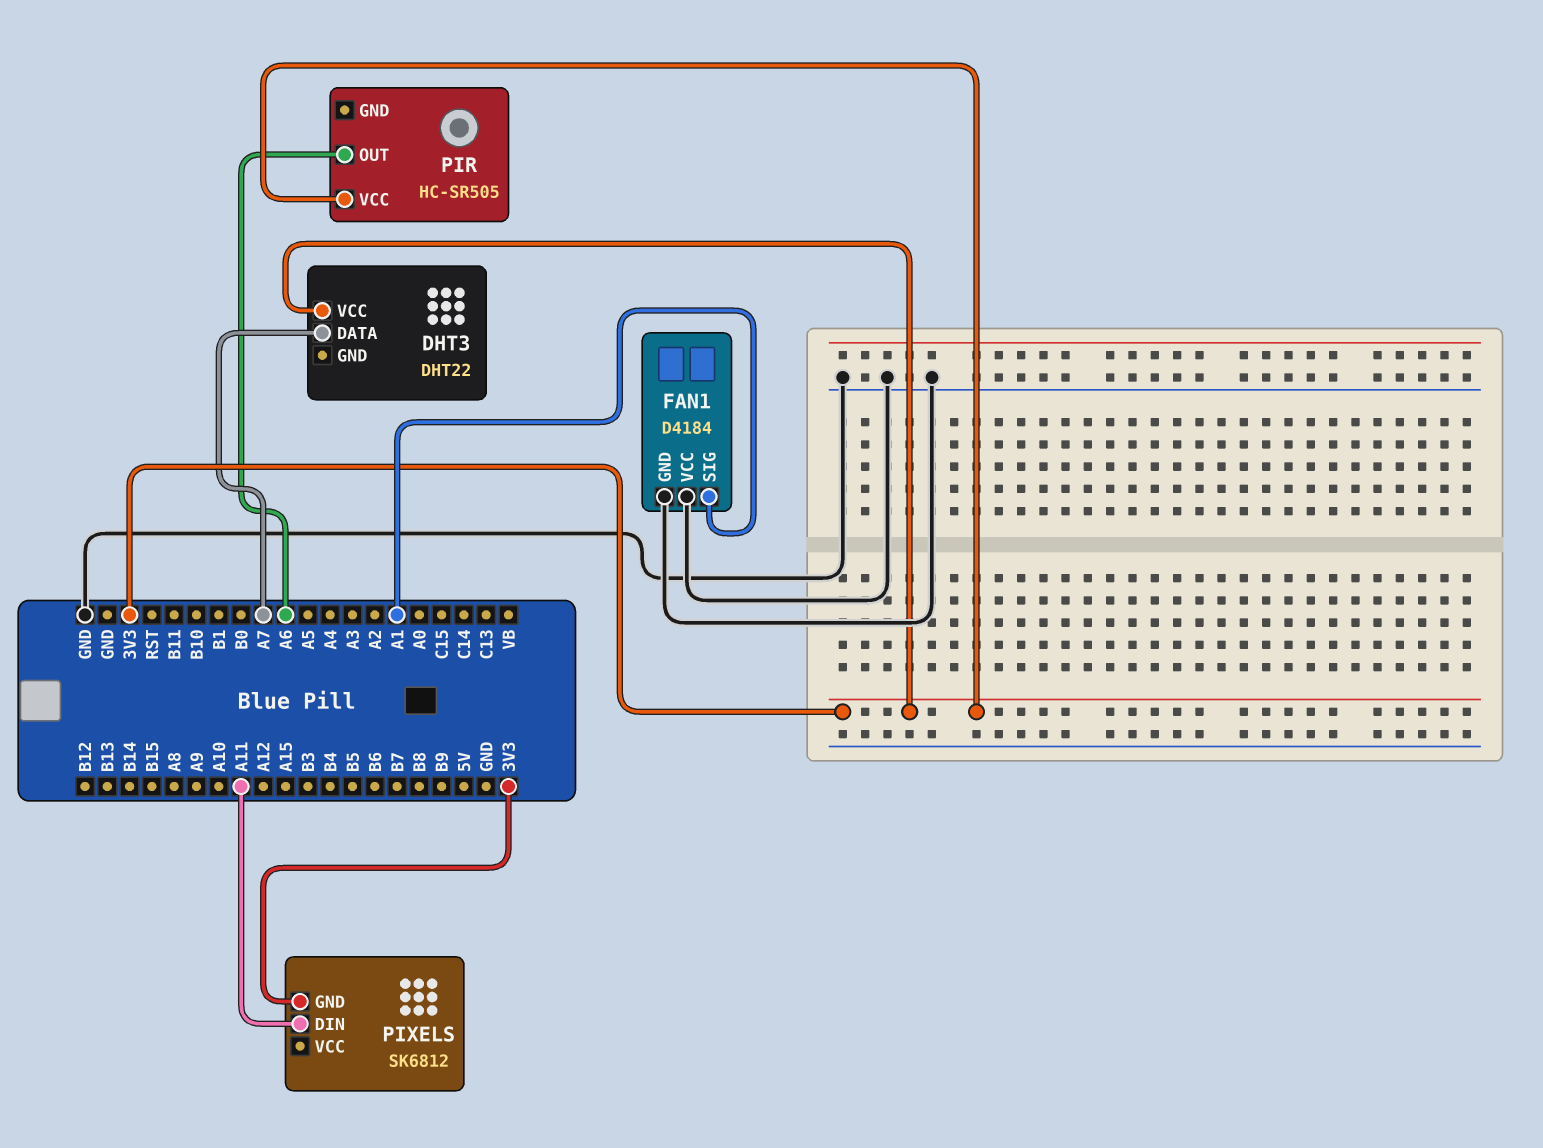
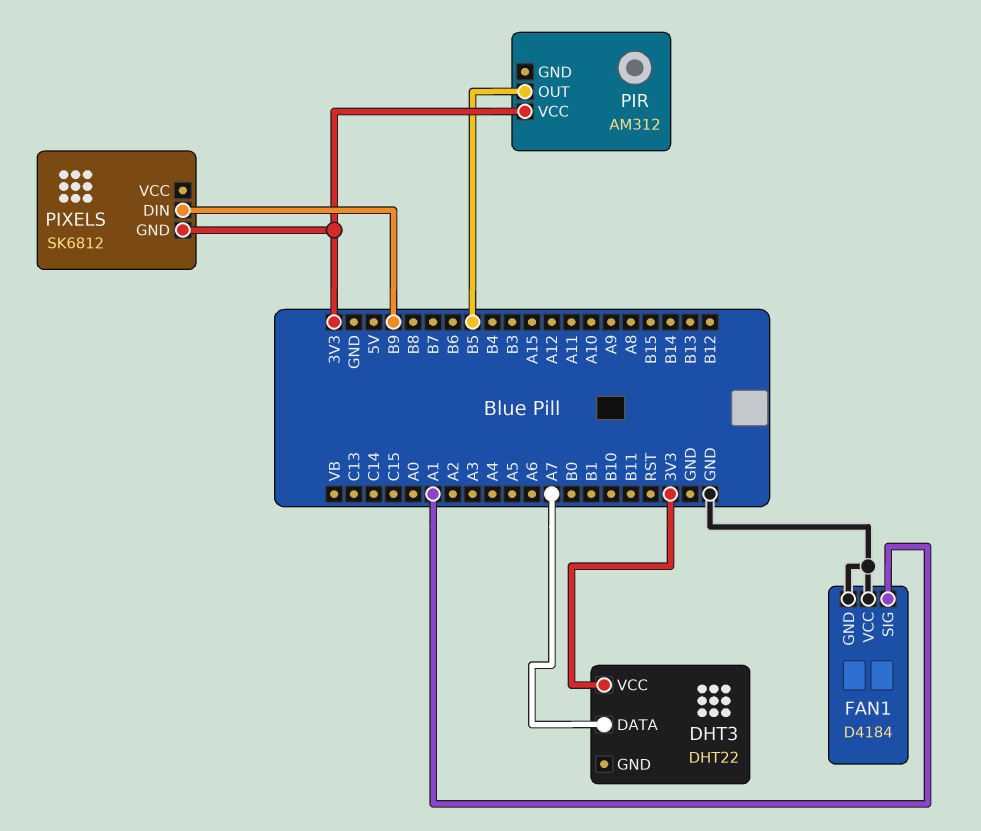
PIR: HC-SR505 -> AM312
PIR pin OUT: A6 -> B5
PIXELS pin DIN: A11 -> B9

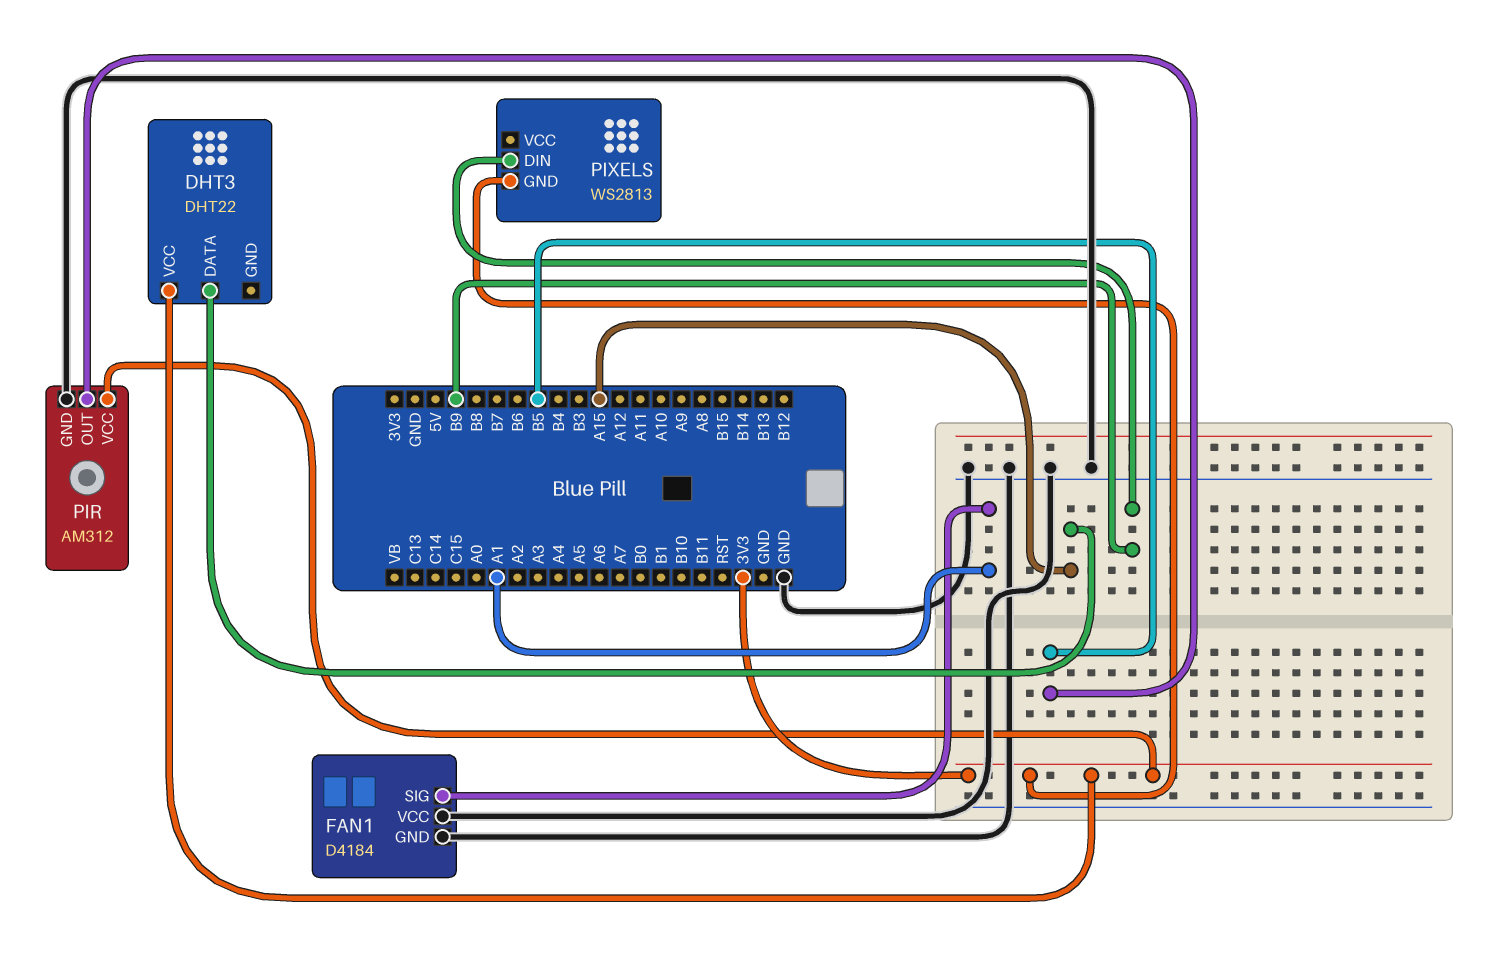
DHT3 pin DATA: A7 -> A15
PIR pin GND: none -> GND
PIXELS: SK6812 -> WS2813

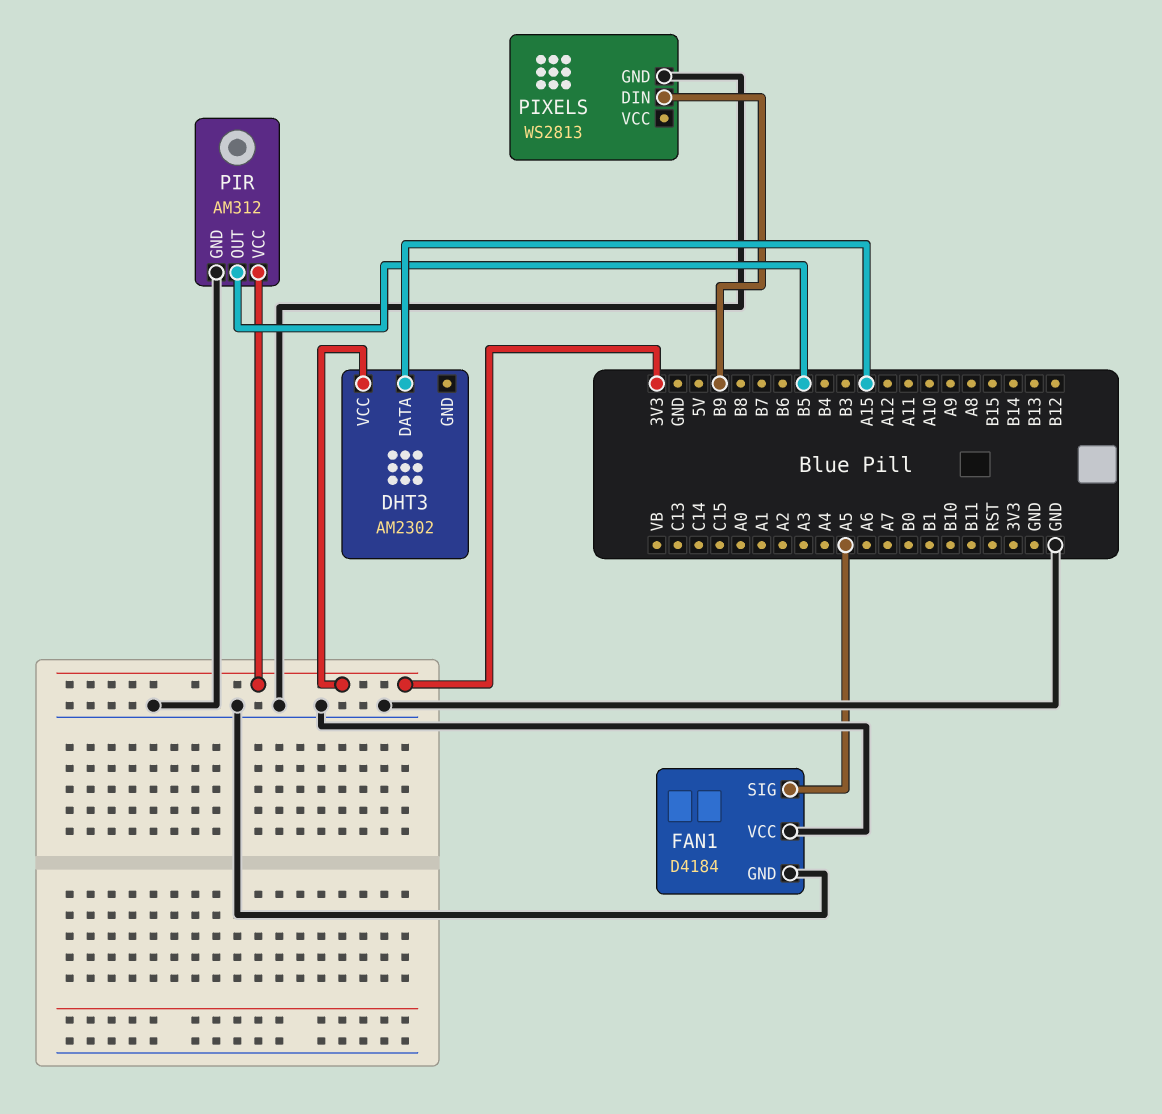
DHT3: DHT22 -> AM2302
FAN1 pin SIG: A1 -> A5
PIXELS pin GND: 3V3 -> GND

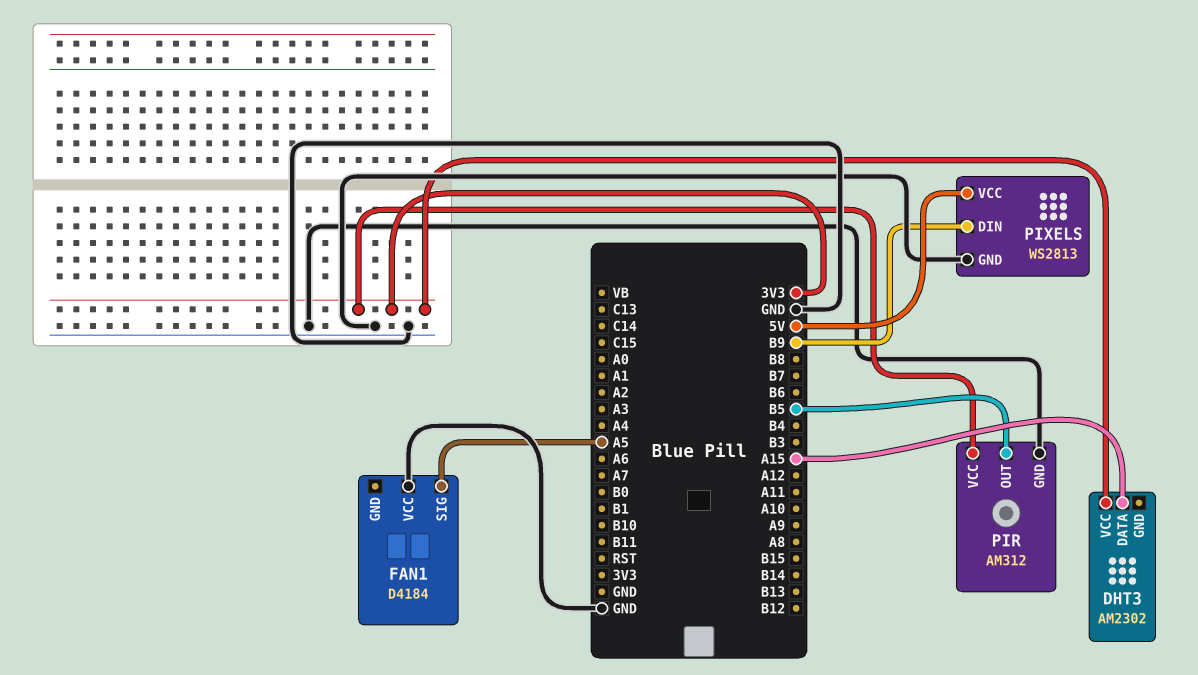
FAN1 pin GND: GND -> none
PIXELS pin VCC: none -> 5V

